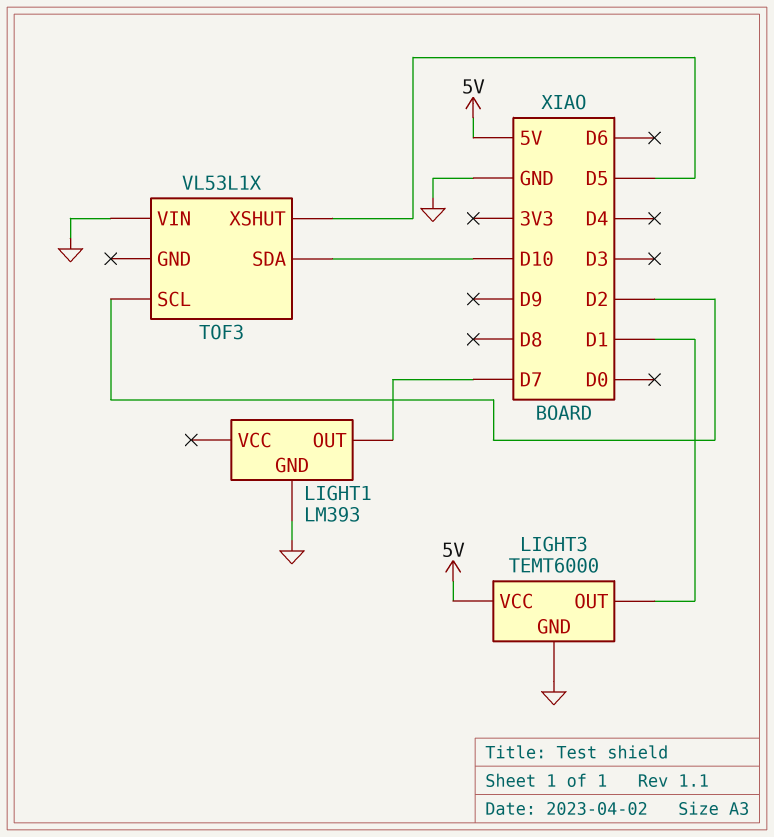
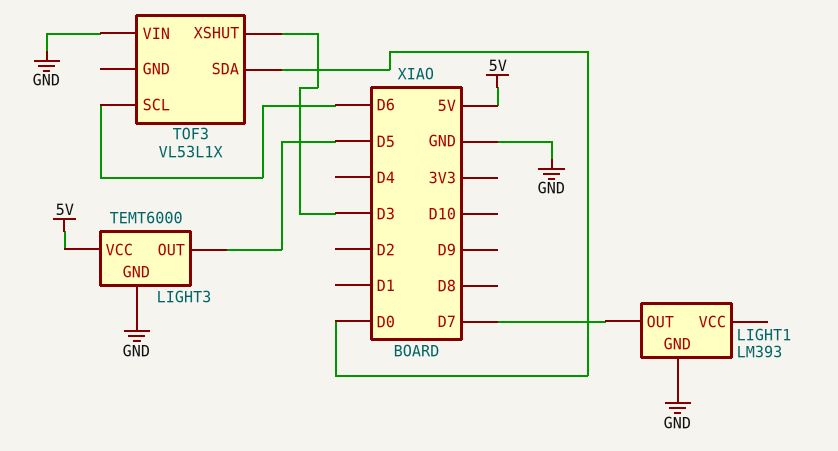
LIGHT3 pin OUT: D1 -> D5
TOF3 pin SCL: D2 -> D6
TOF3 pin SDA: D10 -> D0
TOF3 pin XSHUT: D5 -> D3

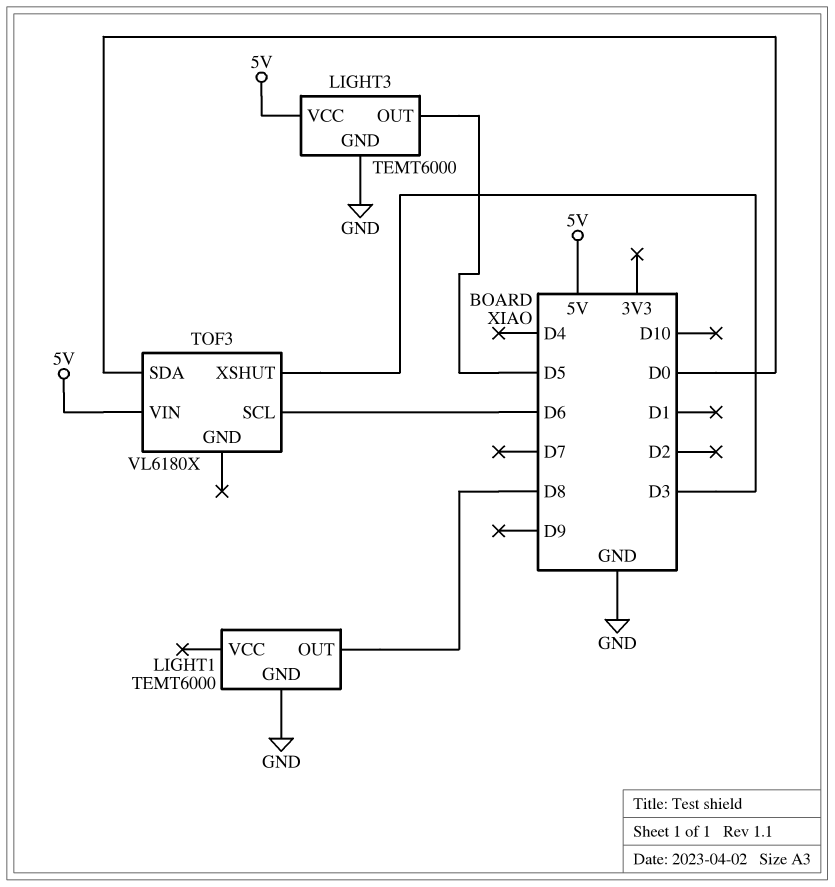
LIGHT1: LM393 -> TEMT6000
LIGHT1 pin OUT: D7 -> D8
TOF3: VL53L1X -> VL6180X
TOF3 pin VIN: GND -> 5V

